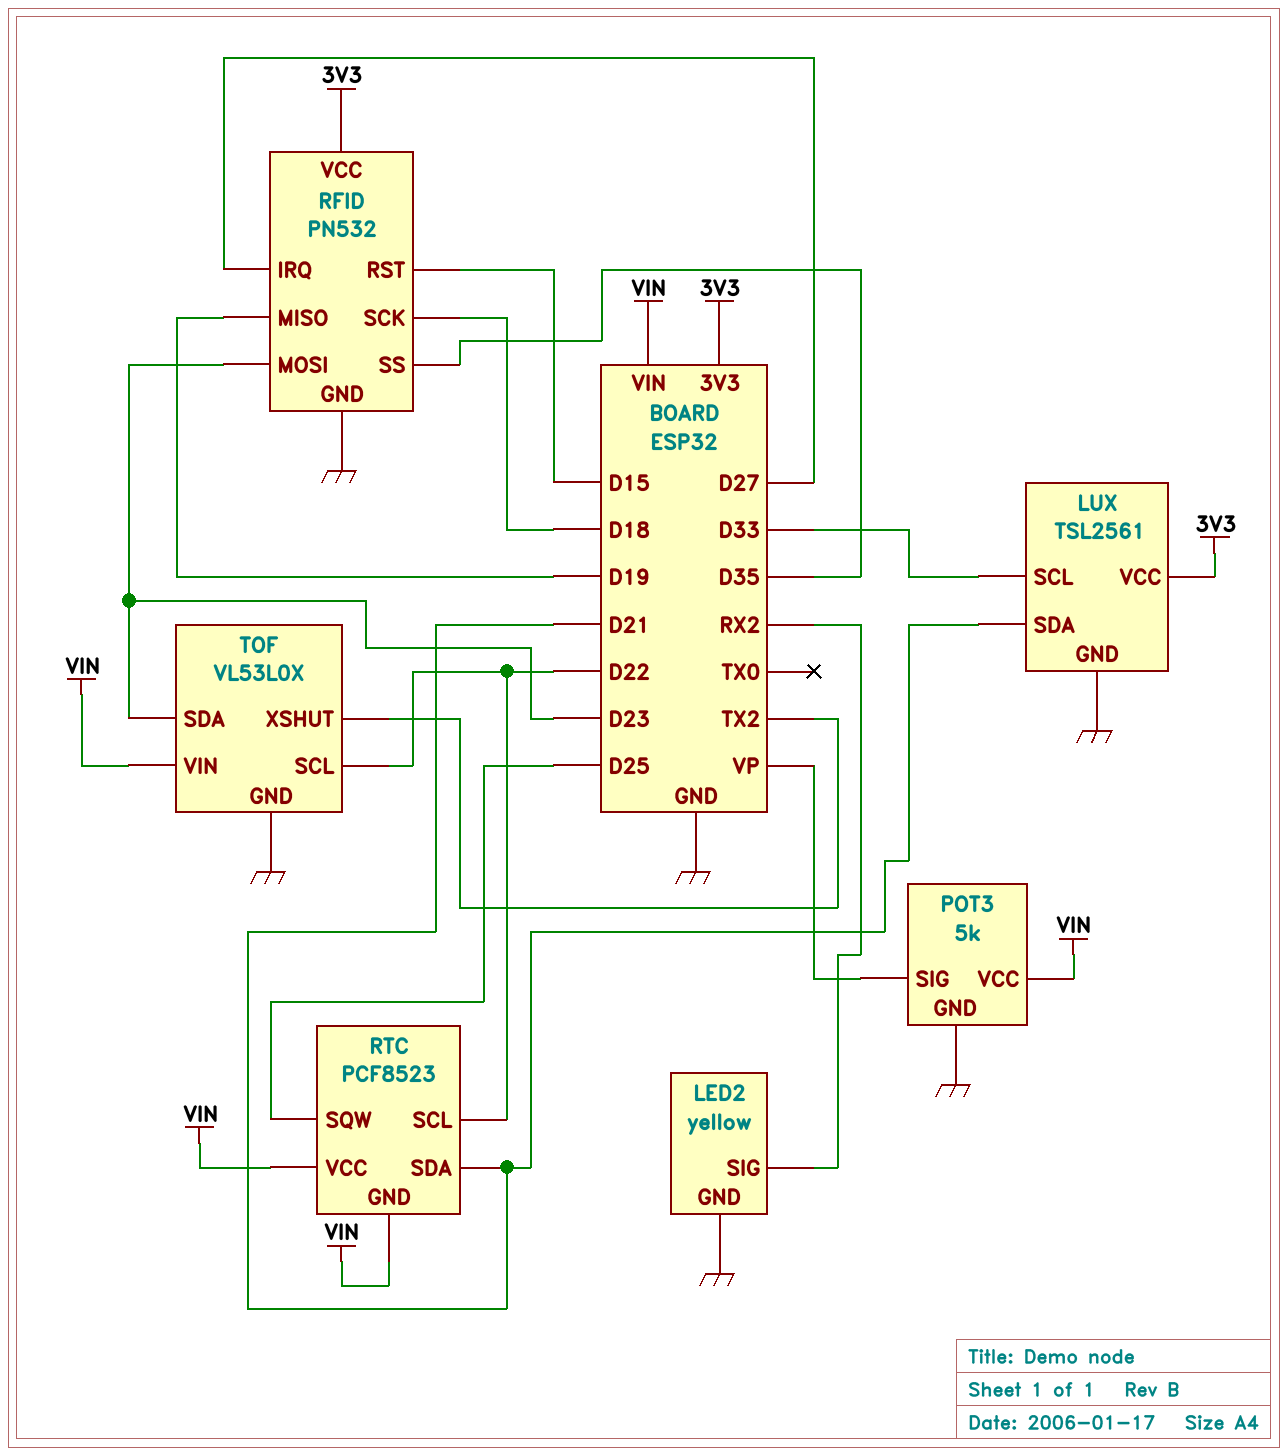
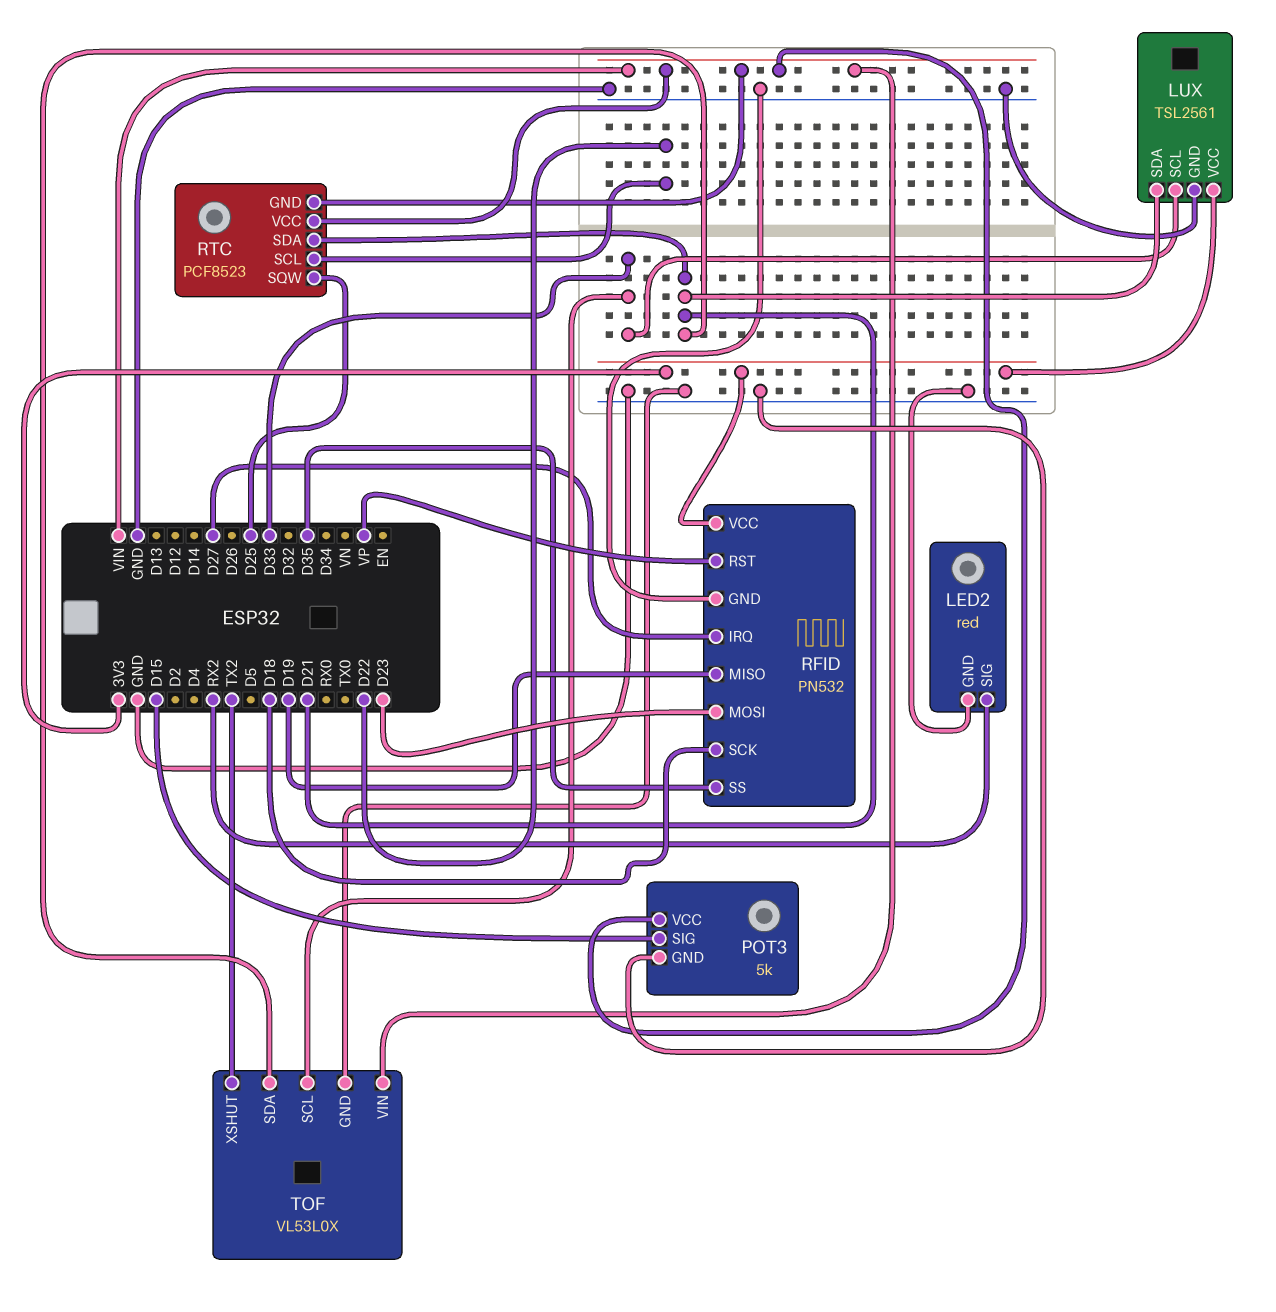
LED2: yellow -> red
POT3 pin SIG: VP -> D15
RFID pin RST: D15 -> VP
TOF pin SCL: D22 -> D33
TOF pin SDA: D23 -> D21

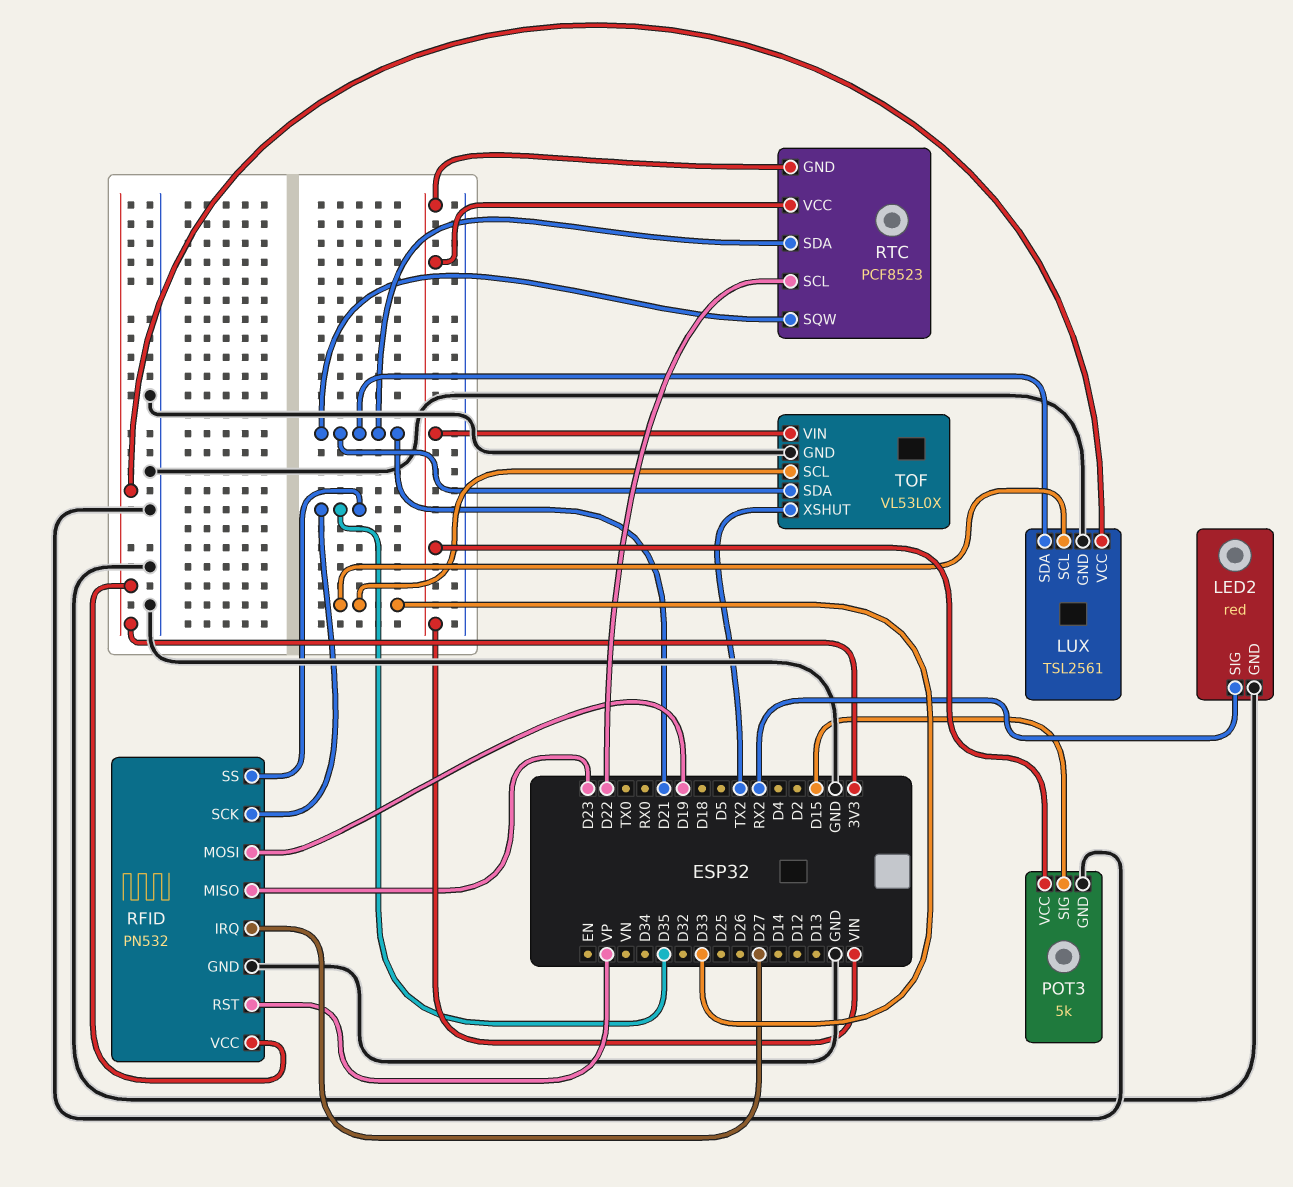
RFID pin MISO: D19 -> D23
RFID pin MOSI: D23 -> D19
RFID pin SCK: D18 -> D35
RTC pin SQW: D25 -> D21

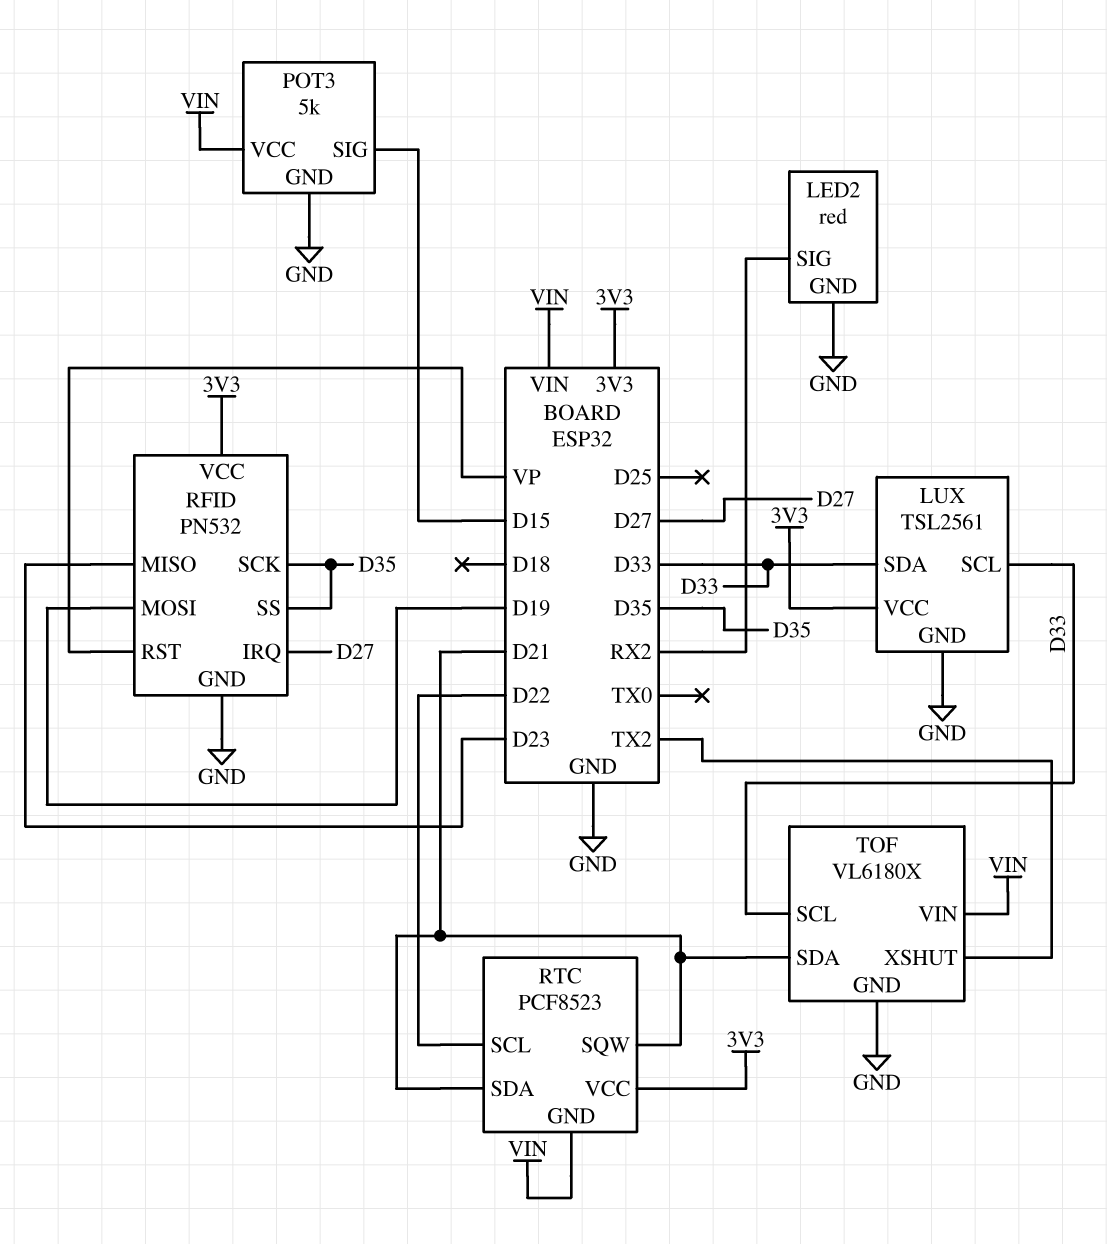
LUX pin SDA: D21 -> D33
RTC pin VCC: VIN -> 3V3
TOF: VL53L0X -> VL6180X

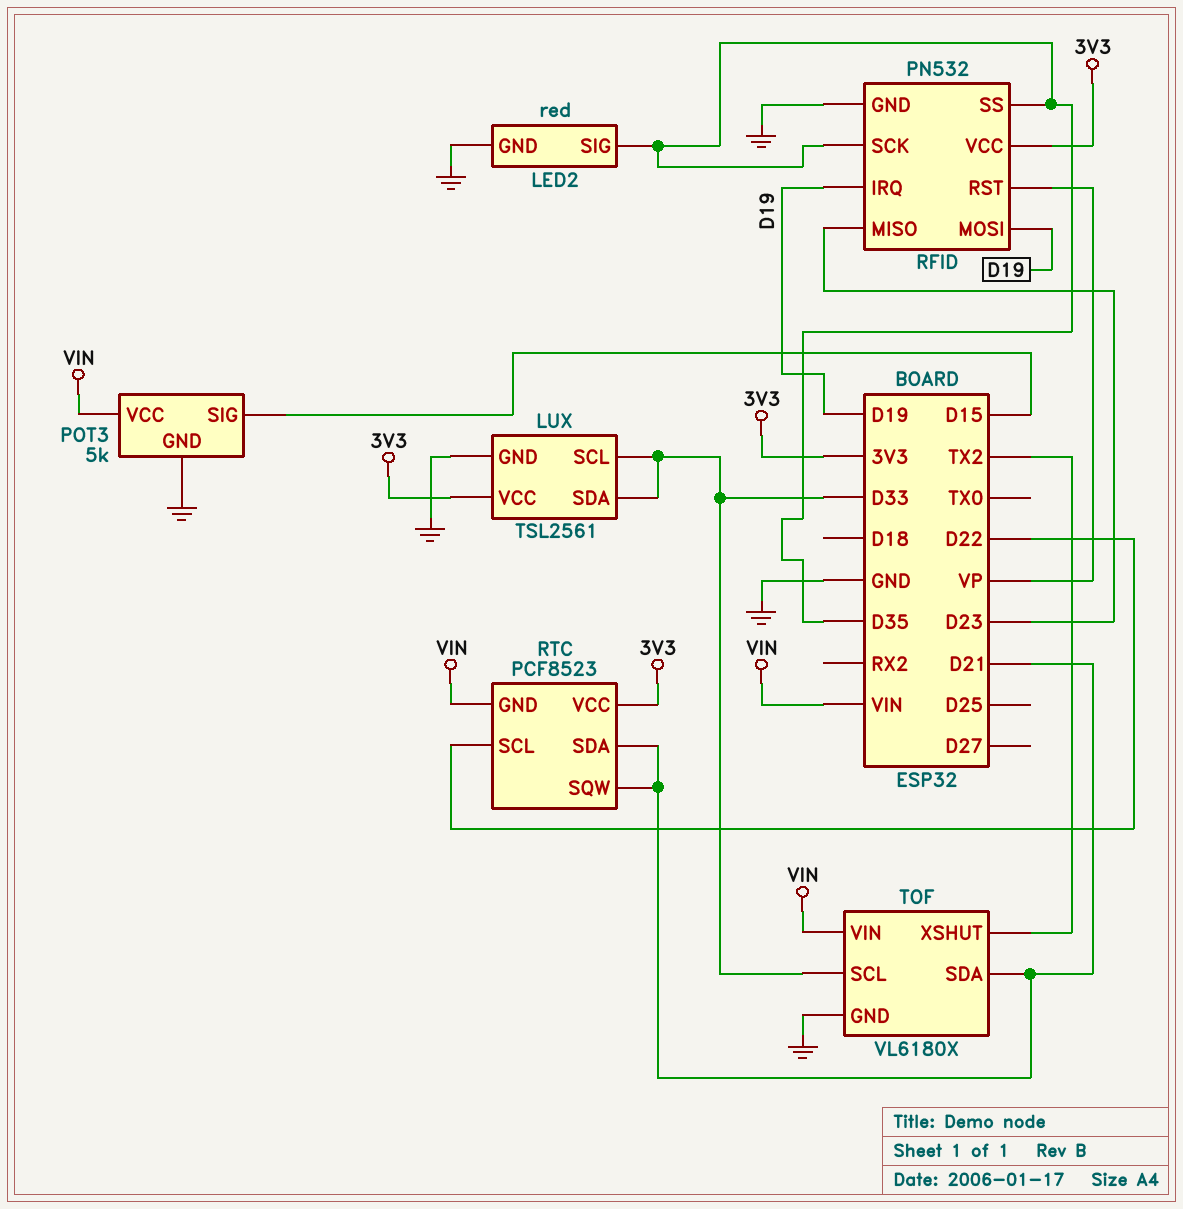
LED2 pin SIG: RX2 -> D35
RFID pin IRQ: D27 -> D19

